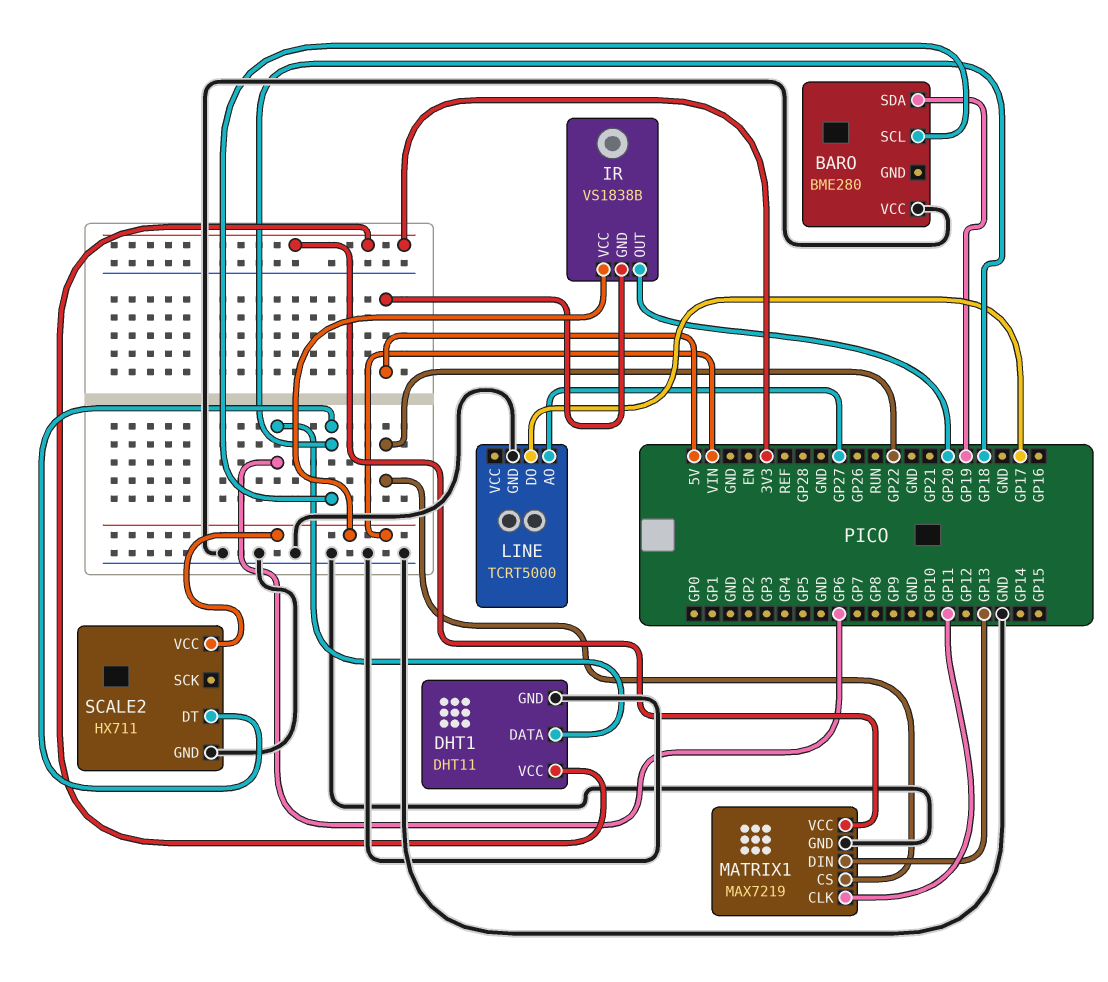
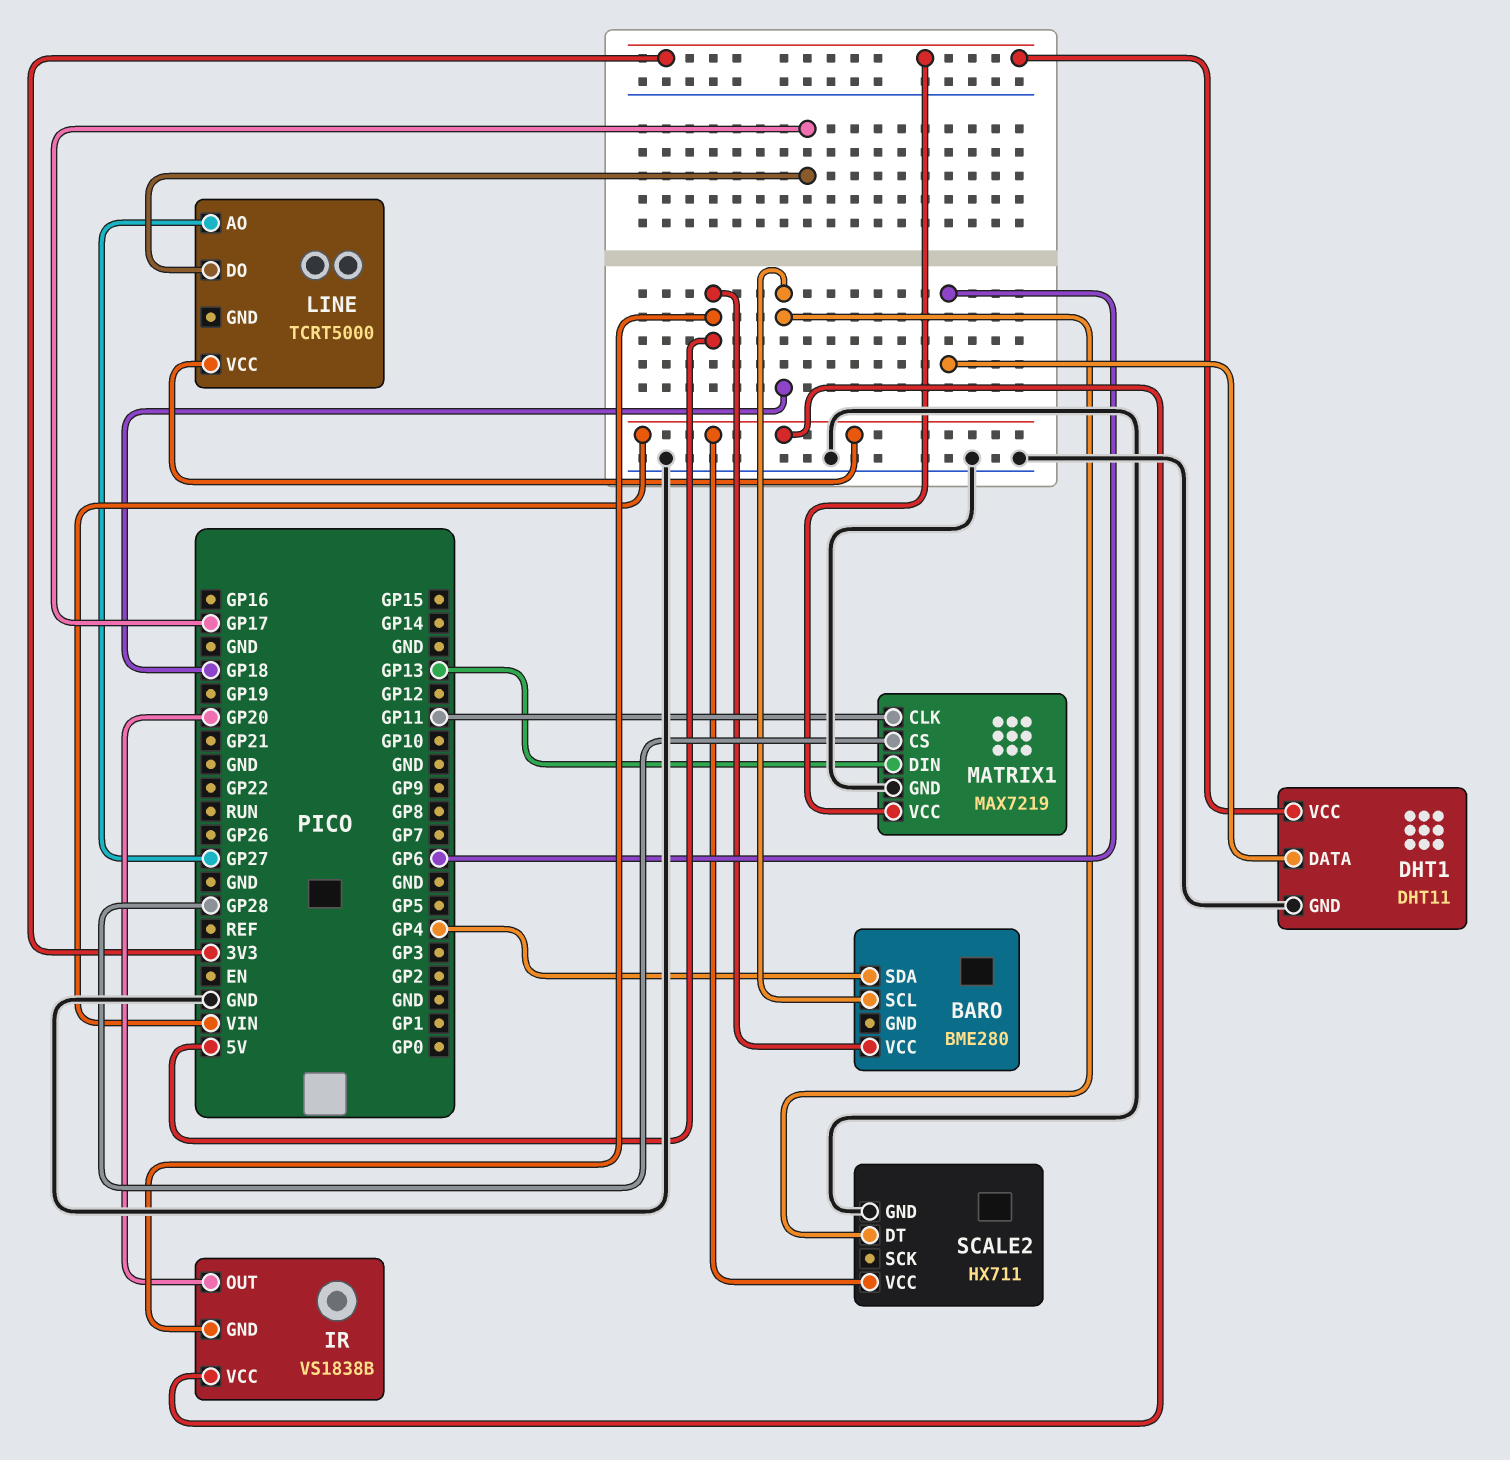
BARO pin SDA: GP19 -> GP4
BARO pin VCC: GND -> 5V
LINE pin GND: GND -> none
LINE pin VCC: none -> VIN
MATRIX1 pin CS: GP22 -> GP28

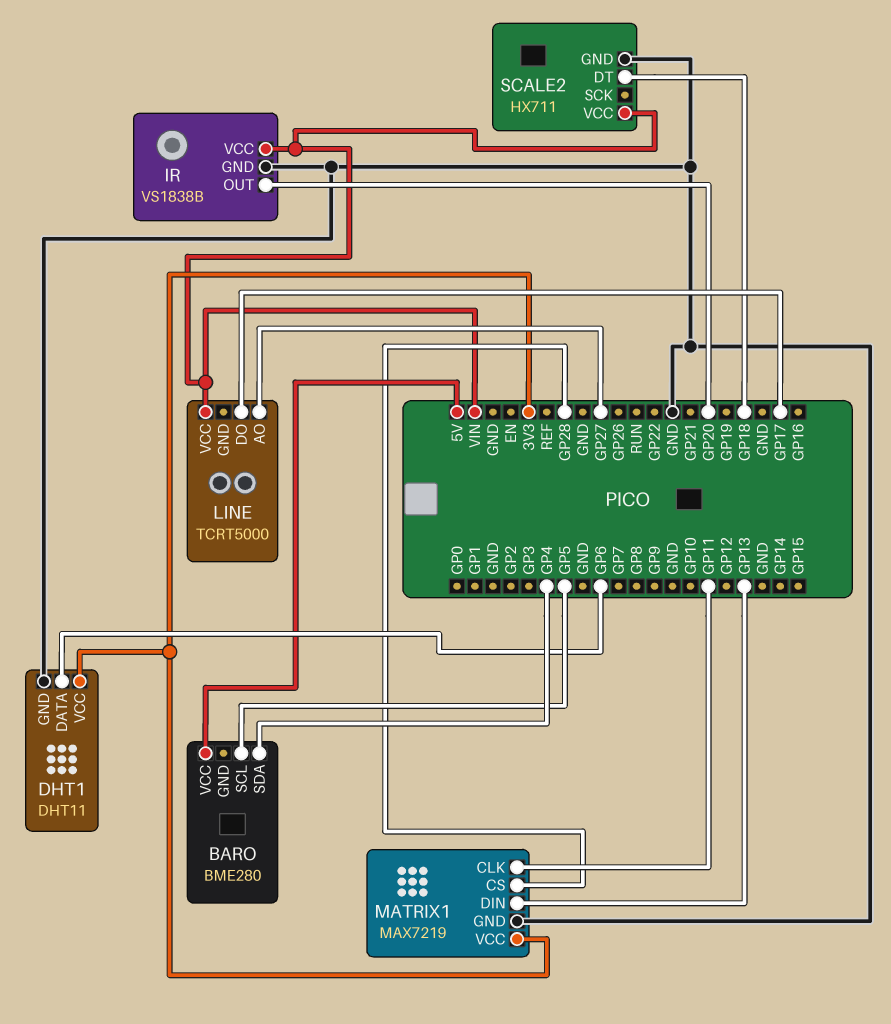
BARO pin SCL: GP18 -> GP5
IR pin GND: 5V -> GND

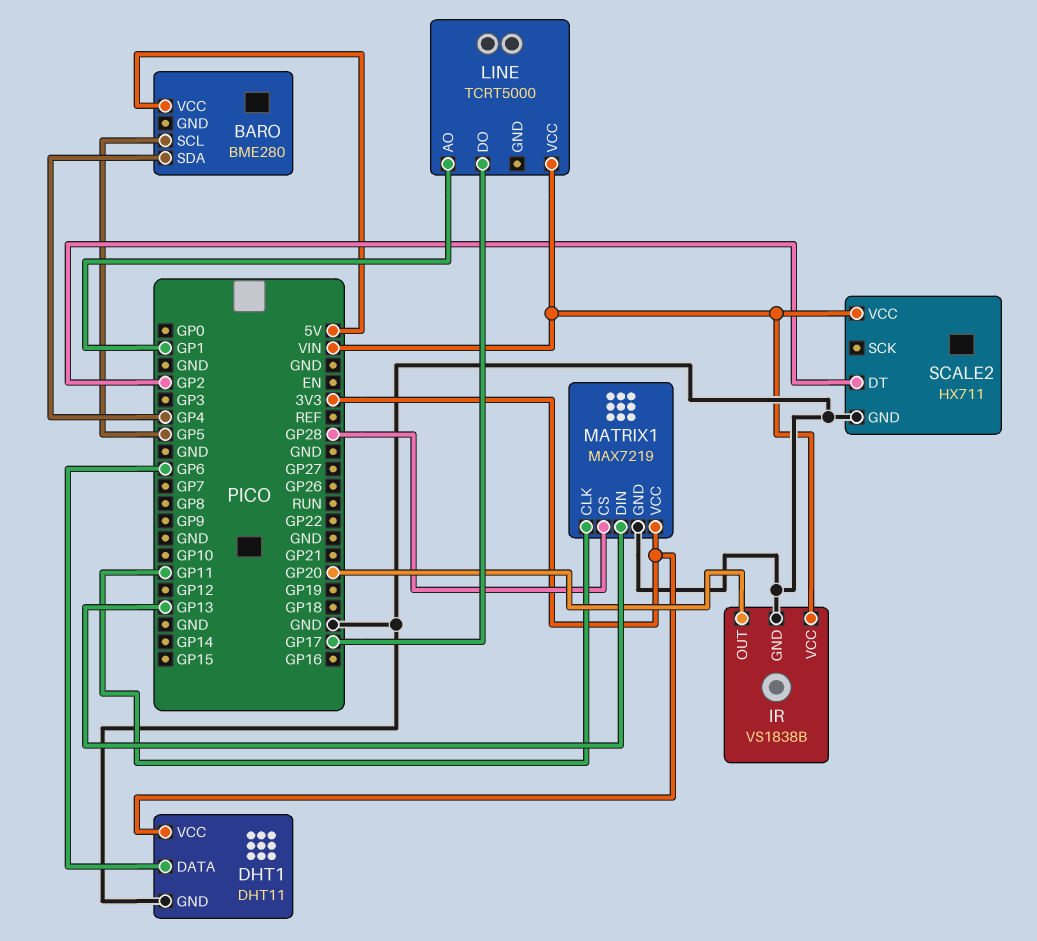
LINE pin AO: GP27 -> GP1
SCALE2 pin DT: GP18 -> GP2

